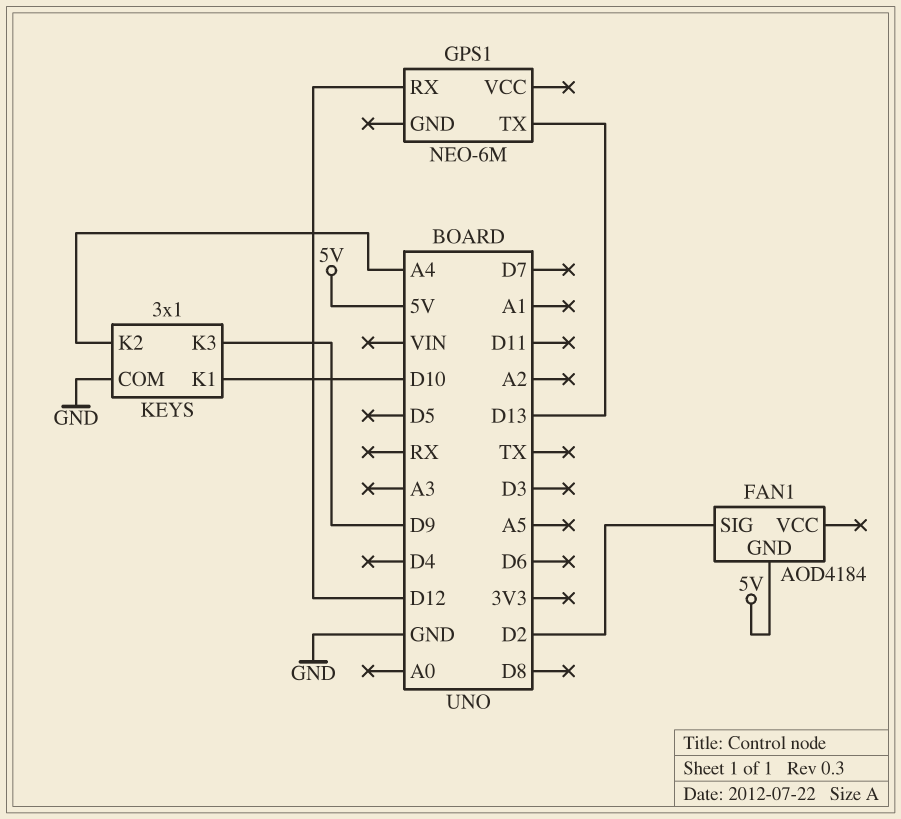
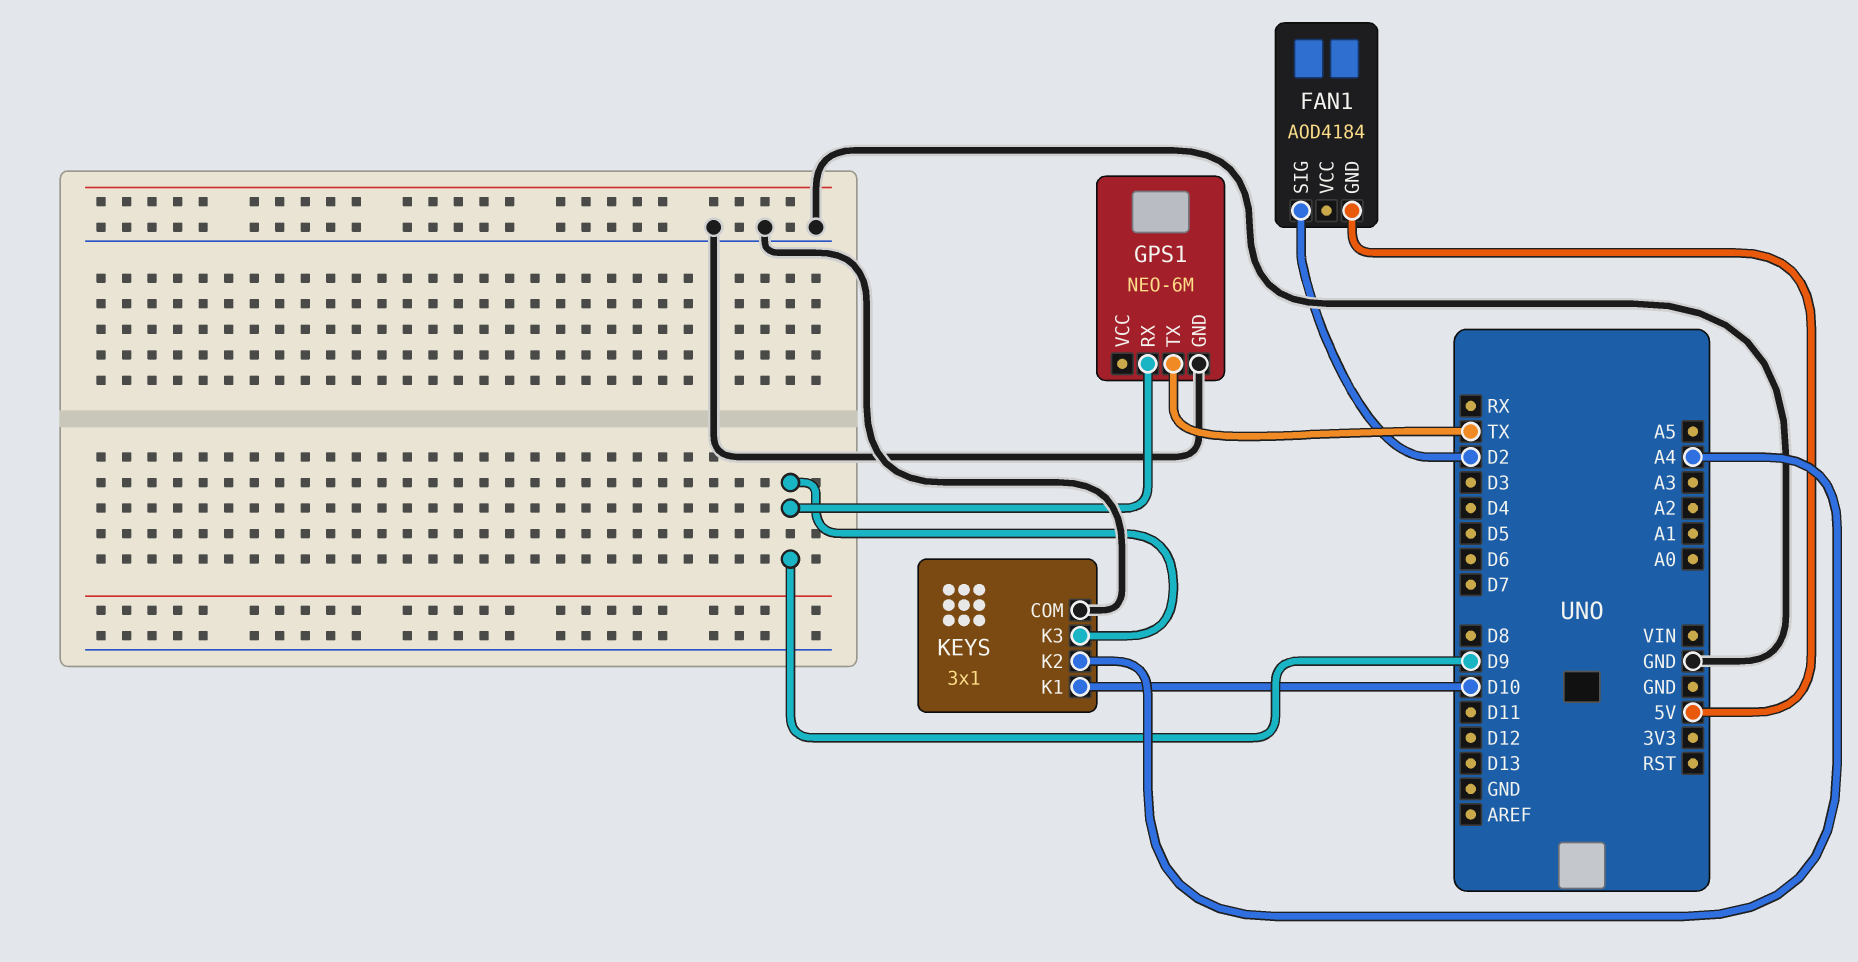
GPS1 pin GND: none -> GND
GPS1 pin RX: D12 -> D9
GPS1 pin TX: D13 -> TX

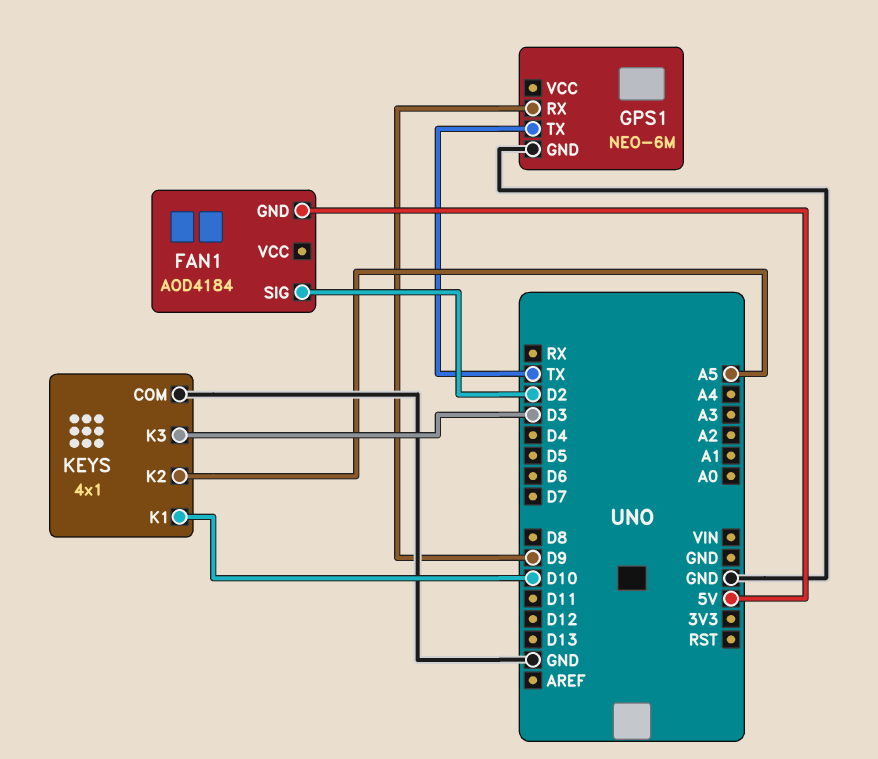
KEYS: 3x1 -> 4x1
KEYS pin K2: A4 -> A5
KEYS pin K3: D9 -> D3

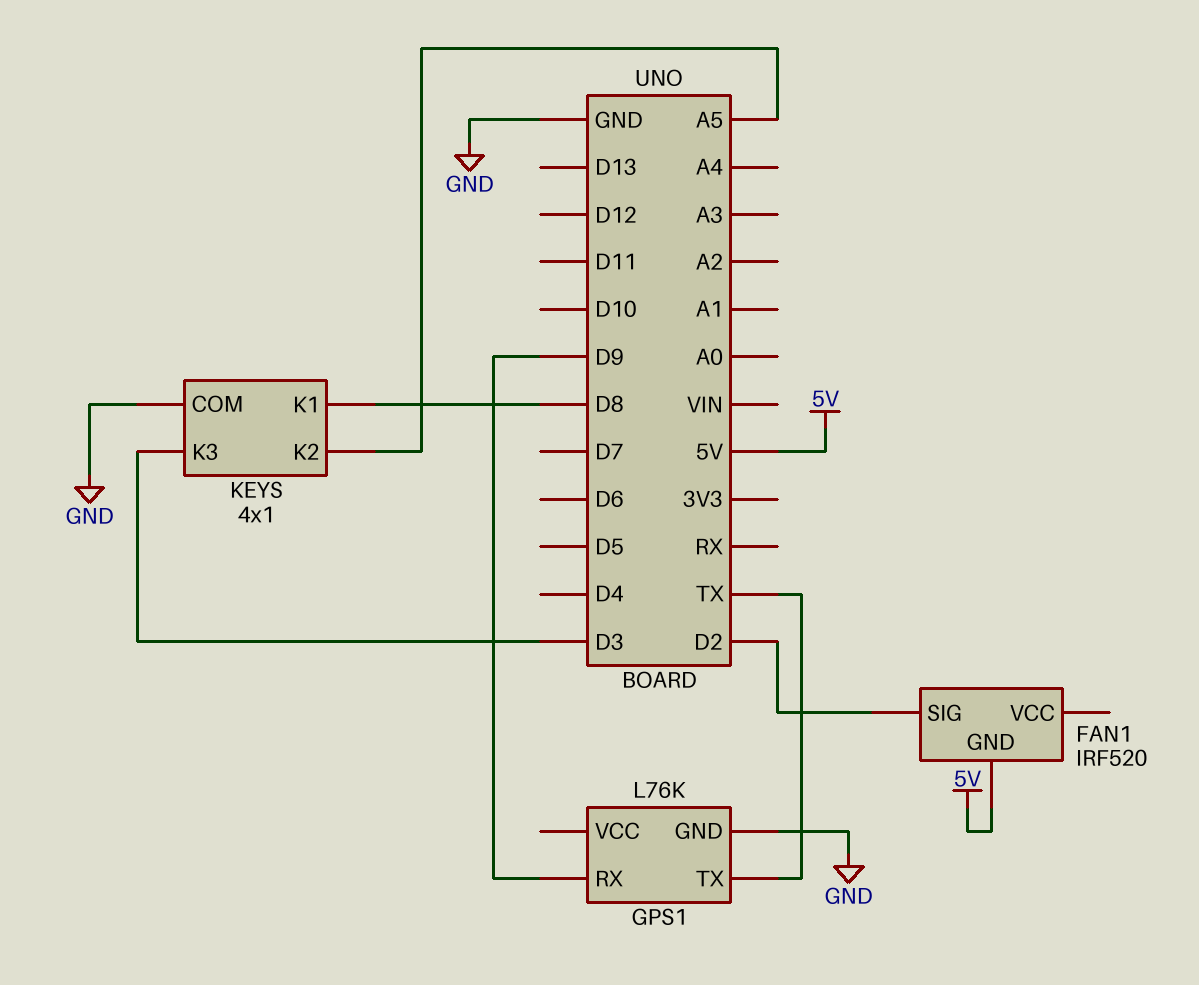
FAN1: AOD4184 -> IRF520
GPS1: NEO-6M -> L76K
KEYS pin K1: D10 -> D8

